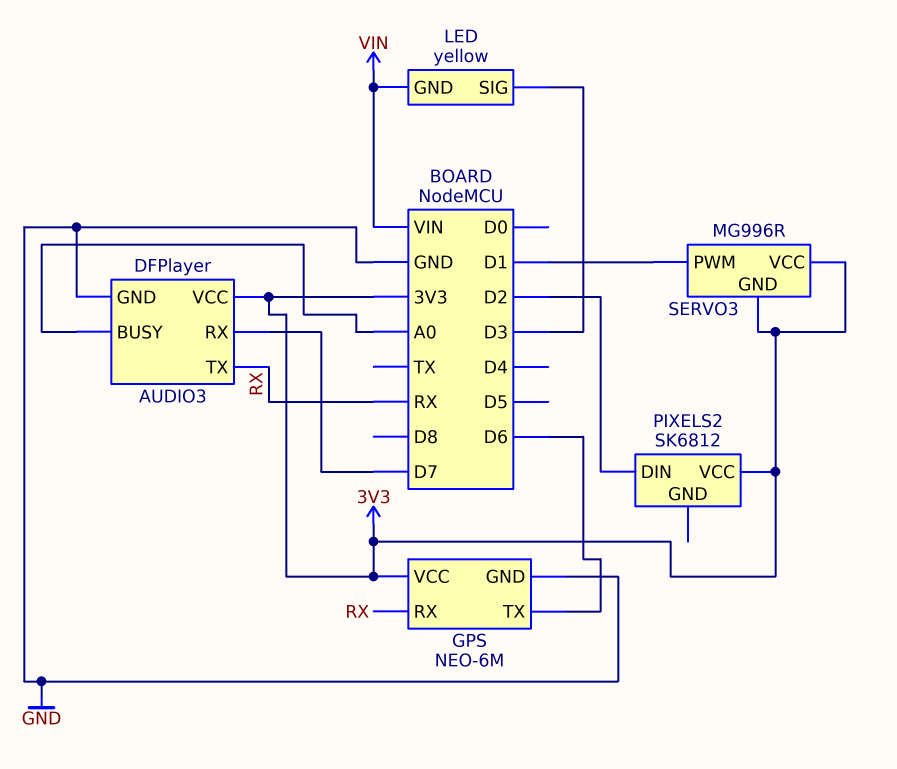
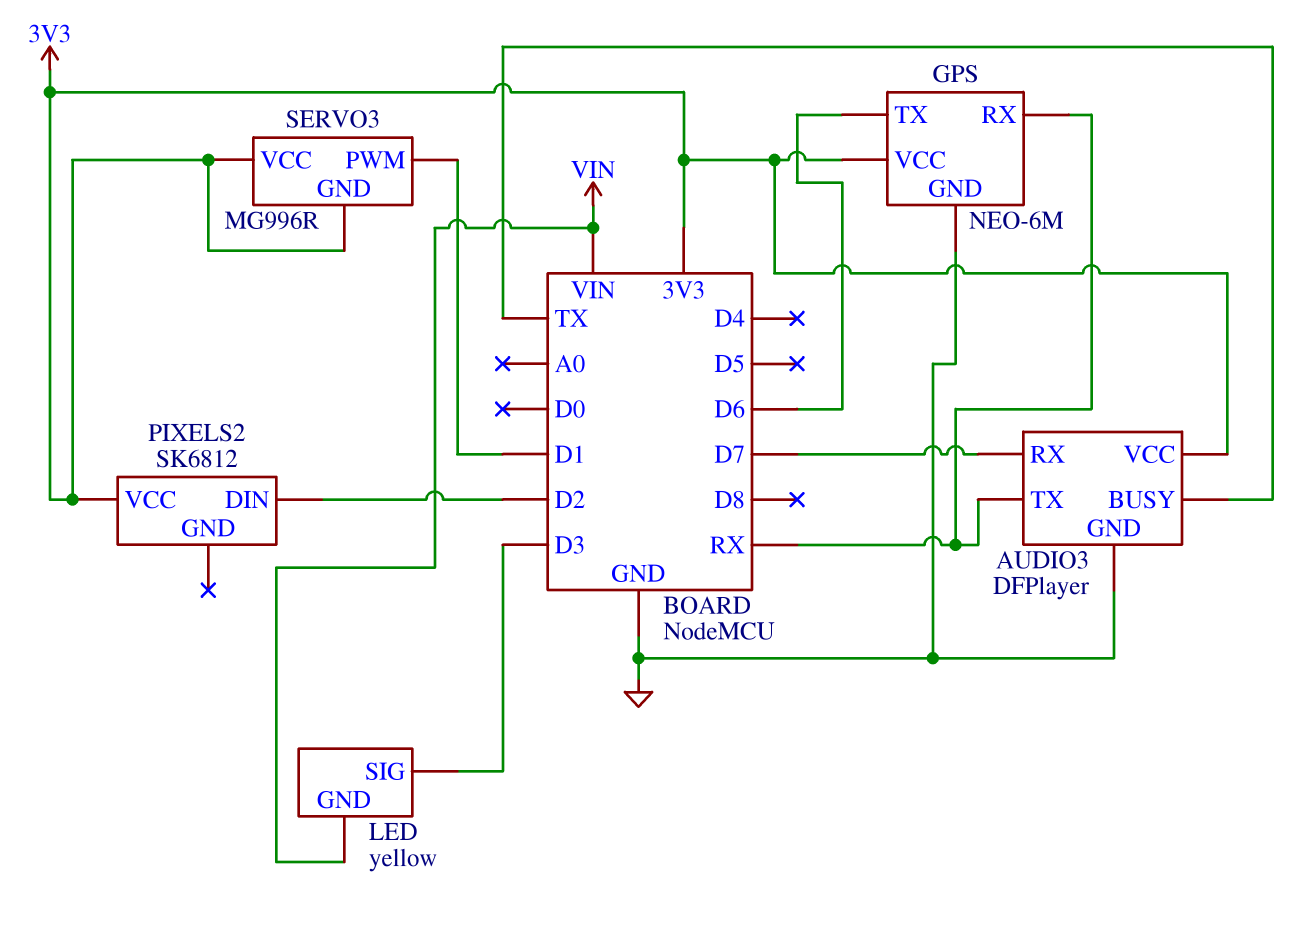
AUDIO3 pin BUSY: A0 -> TX

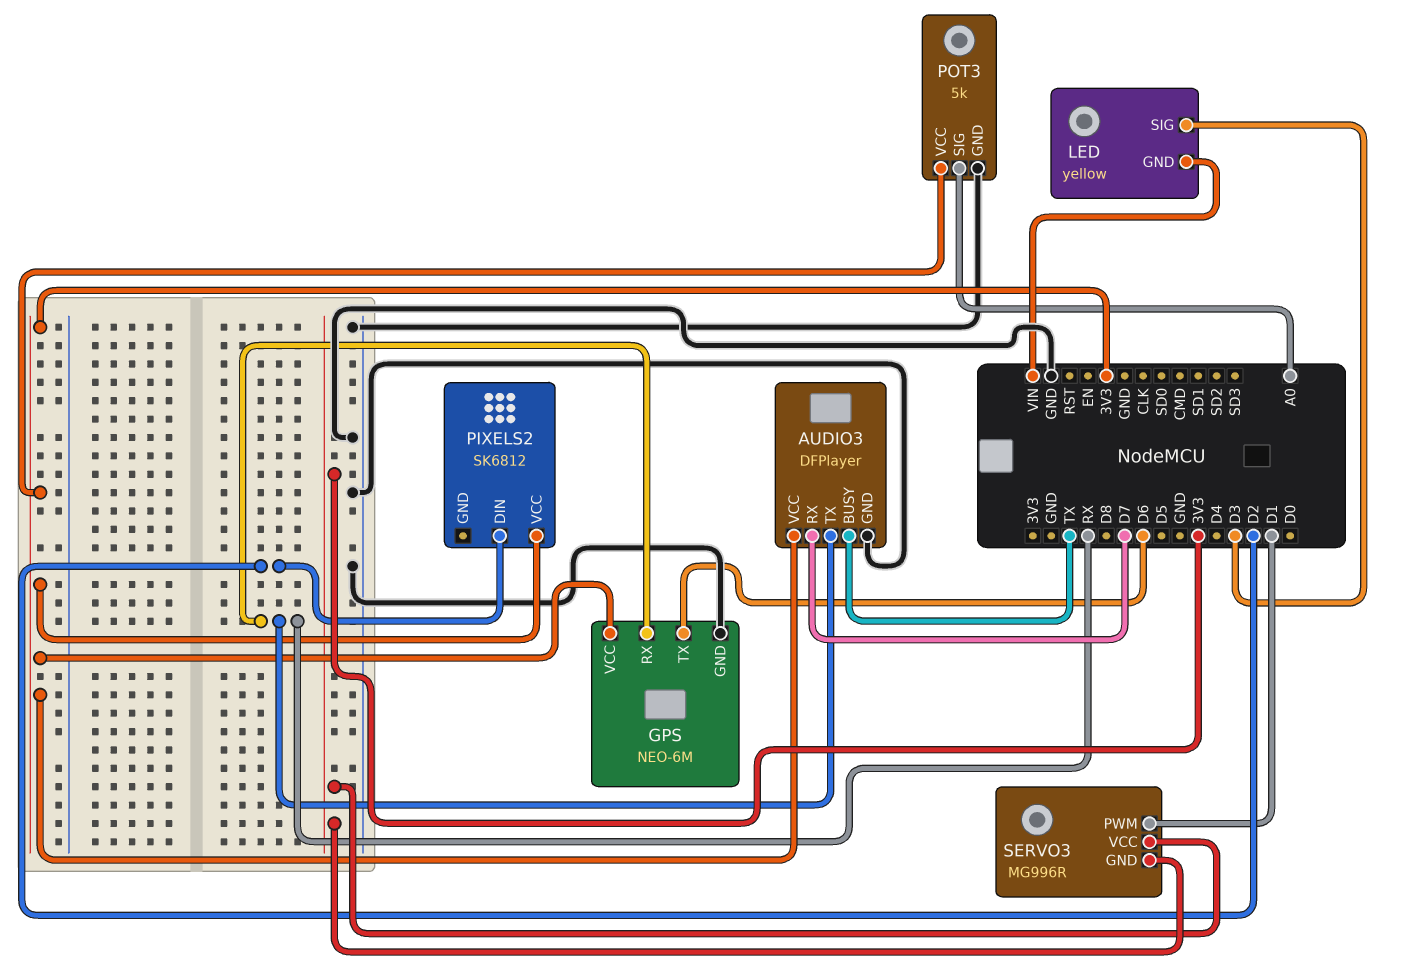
POT3: none -> 5k
POT3 pin GND: none -> GND
POT3 pin SIG: none -> A0
POT3 pin VCC: none -> 3V3

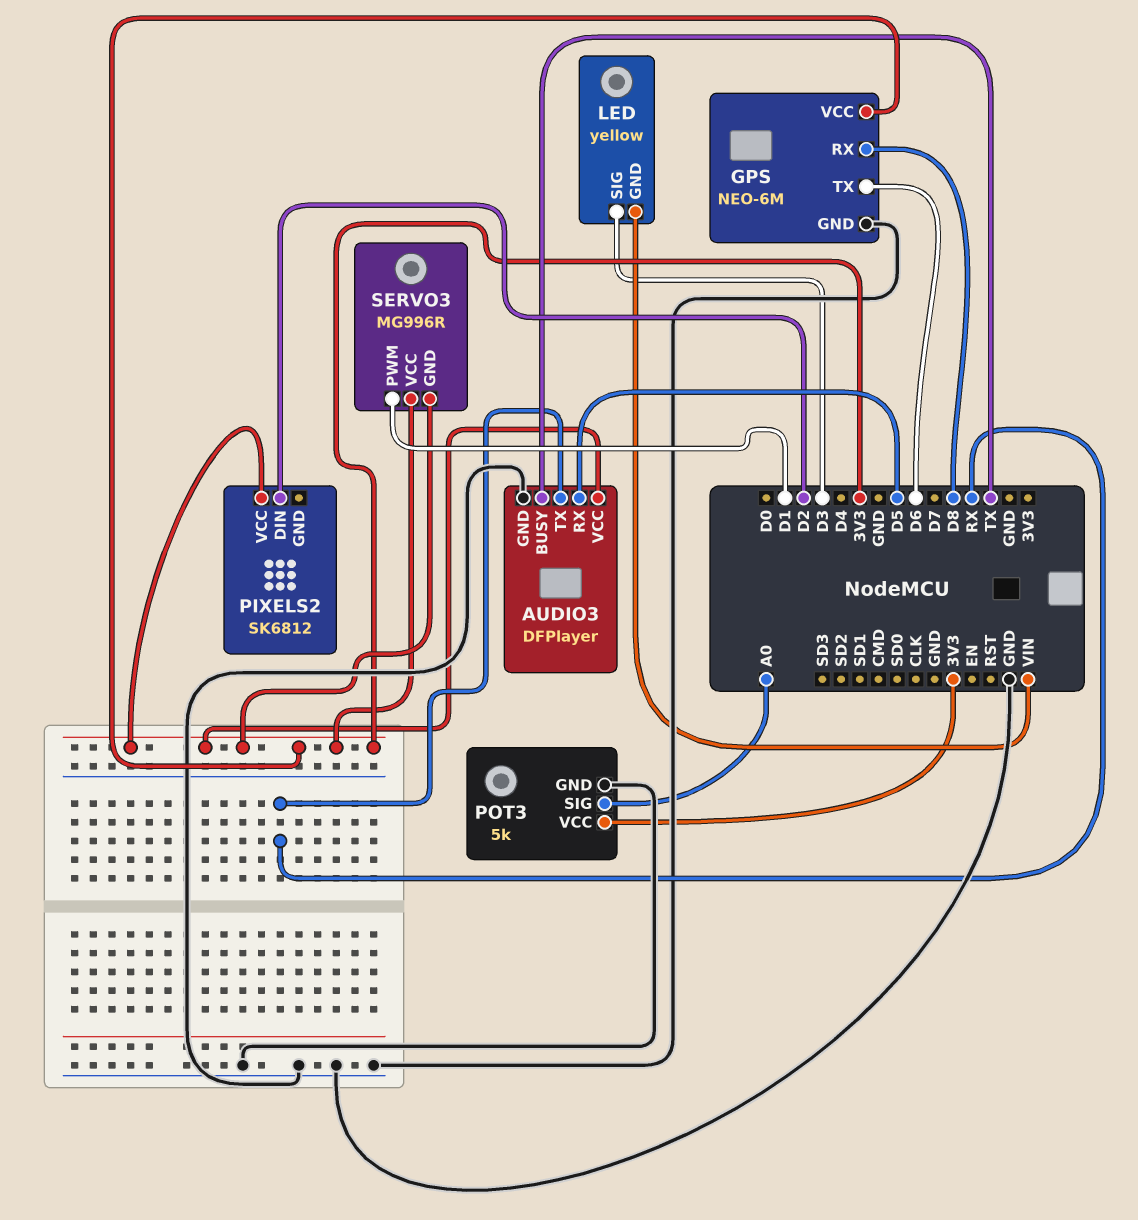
AUDIO3 pin RX: D7 -> D5
GPS pin RX: RX -> D8

